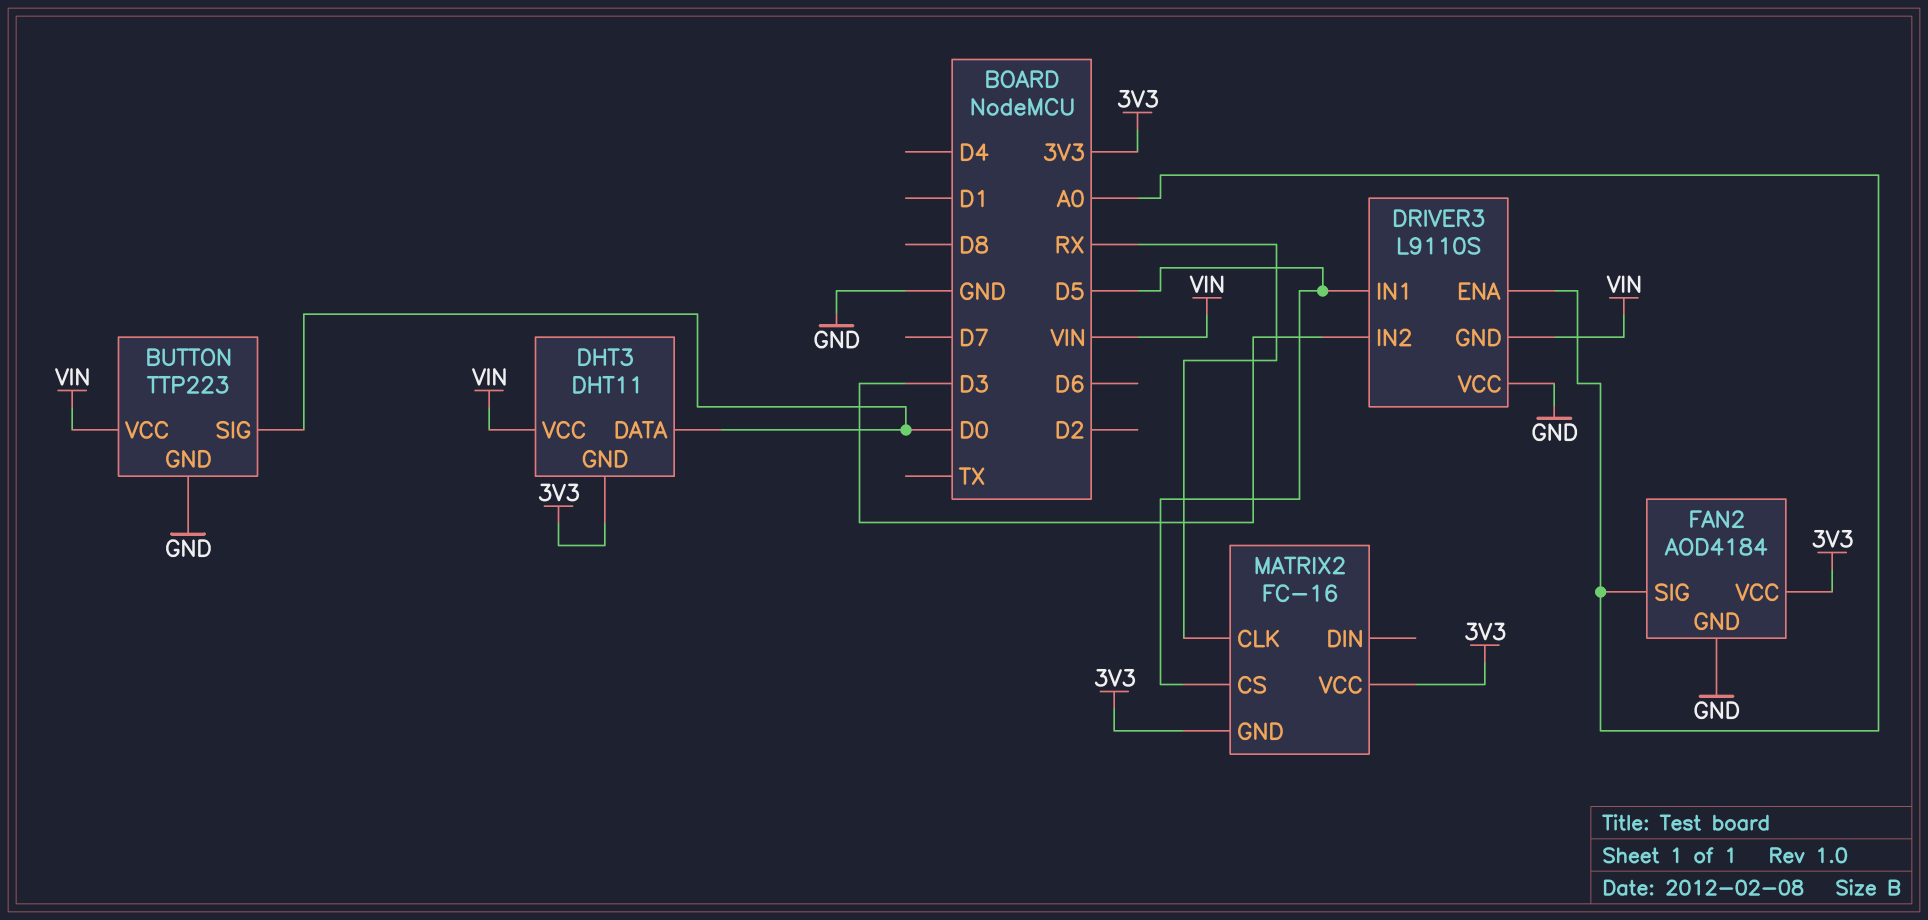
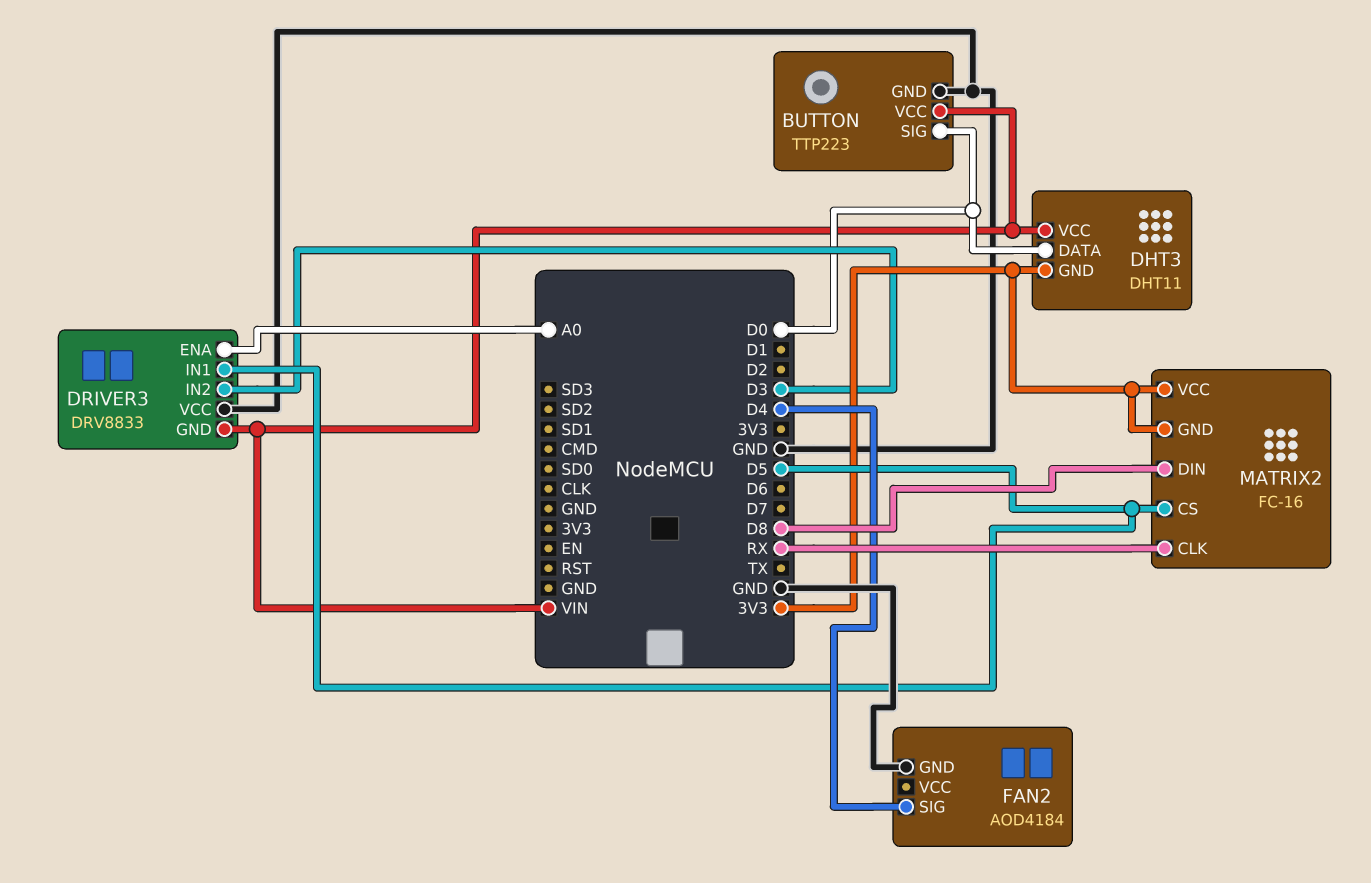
DRIVER3: L9110S -> DRV8833
FAN2 pin SIG: A0 -> D4
FAN2 pin VCC: 3V3 -> none
MATRIX2 pin DIN: none -> D8

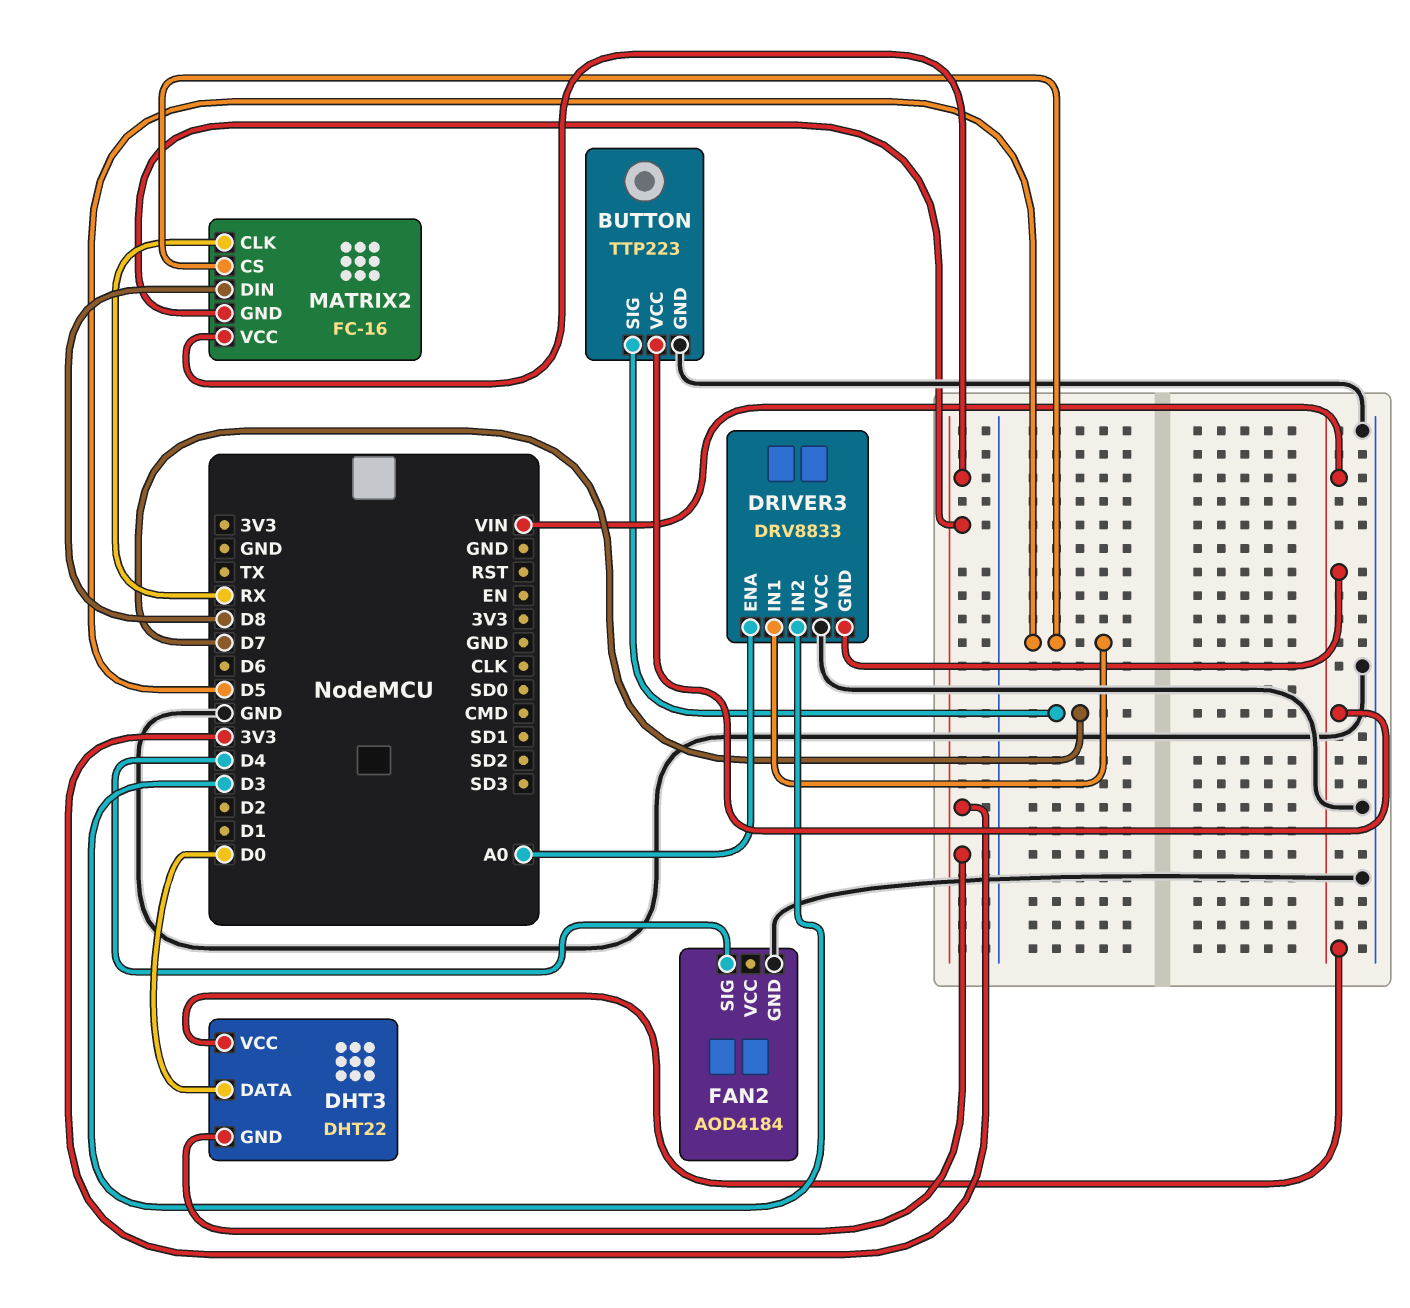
BUTTON pin SIG: D0 -> D7
DHT3: DHT11 -> DHT22

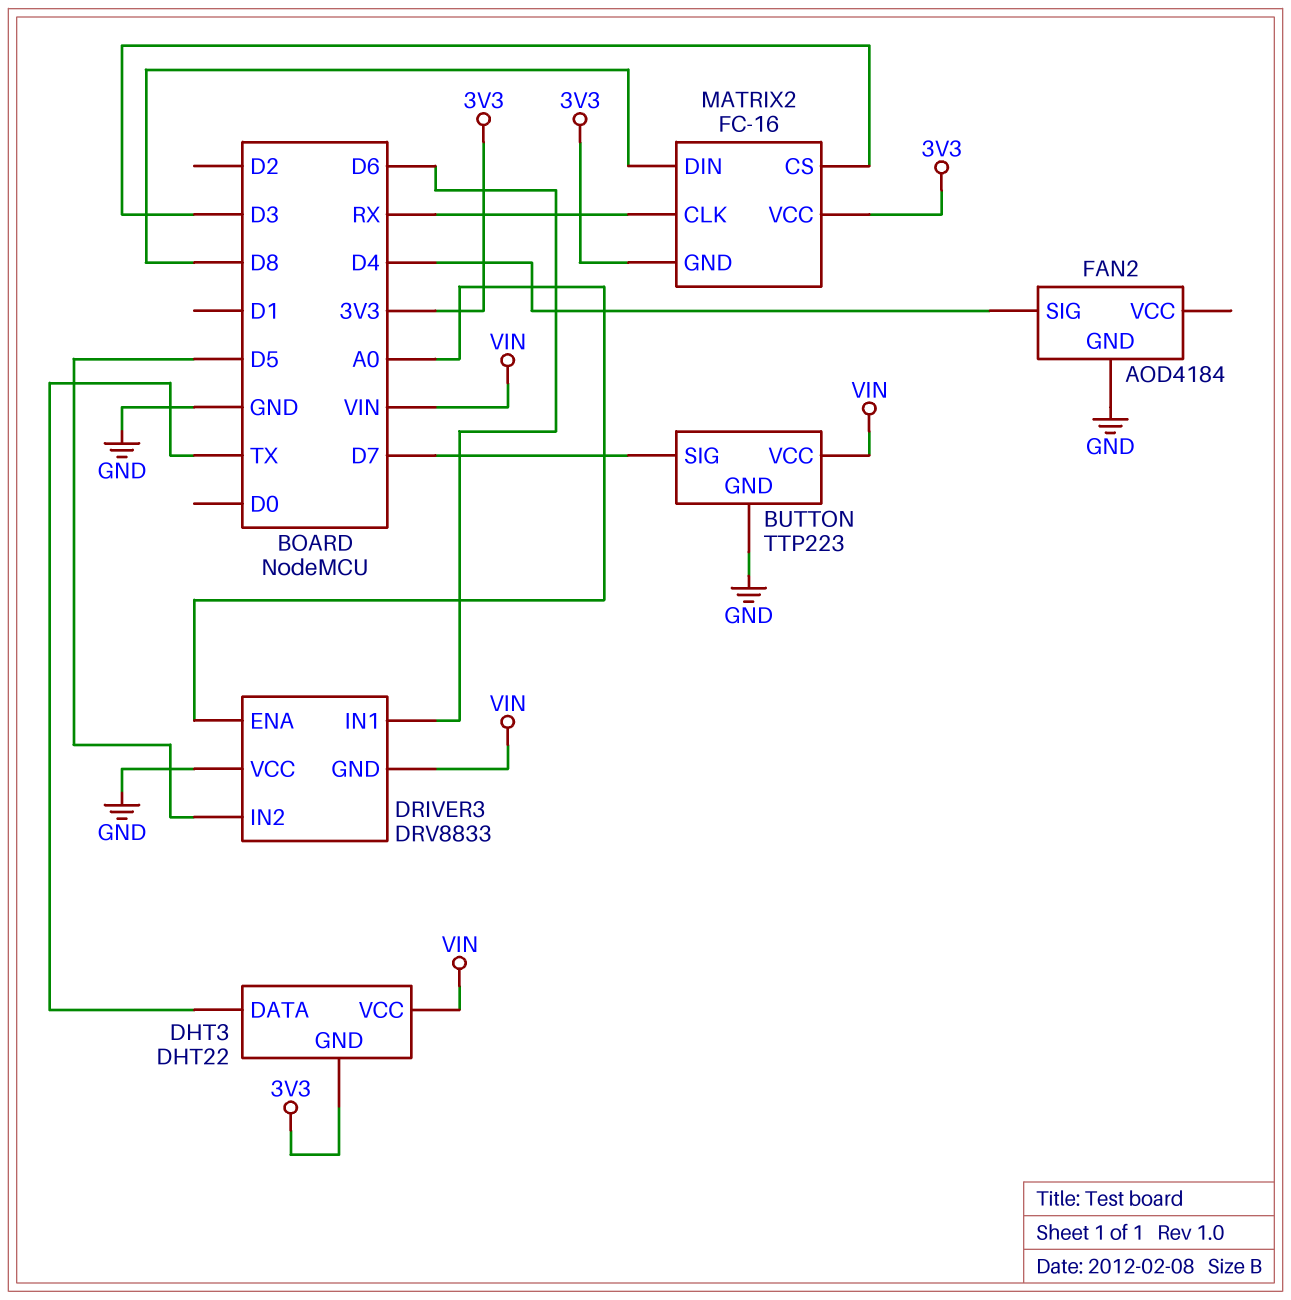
DHT3 pin DATA: D0 -> TX
DRIVER3 pin IN1: D5 -> D6
DRIVER3 pin IN2: D3 -> D5
MATRIX2 pin CS: D5 -> D3

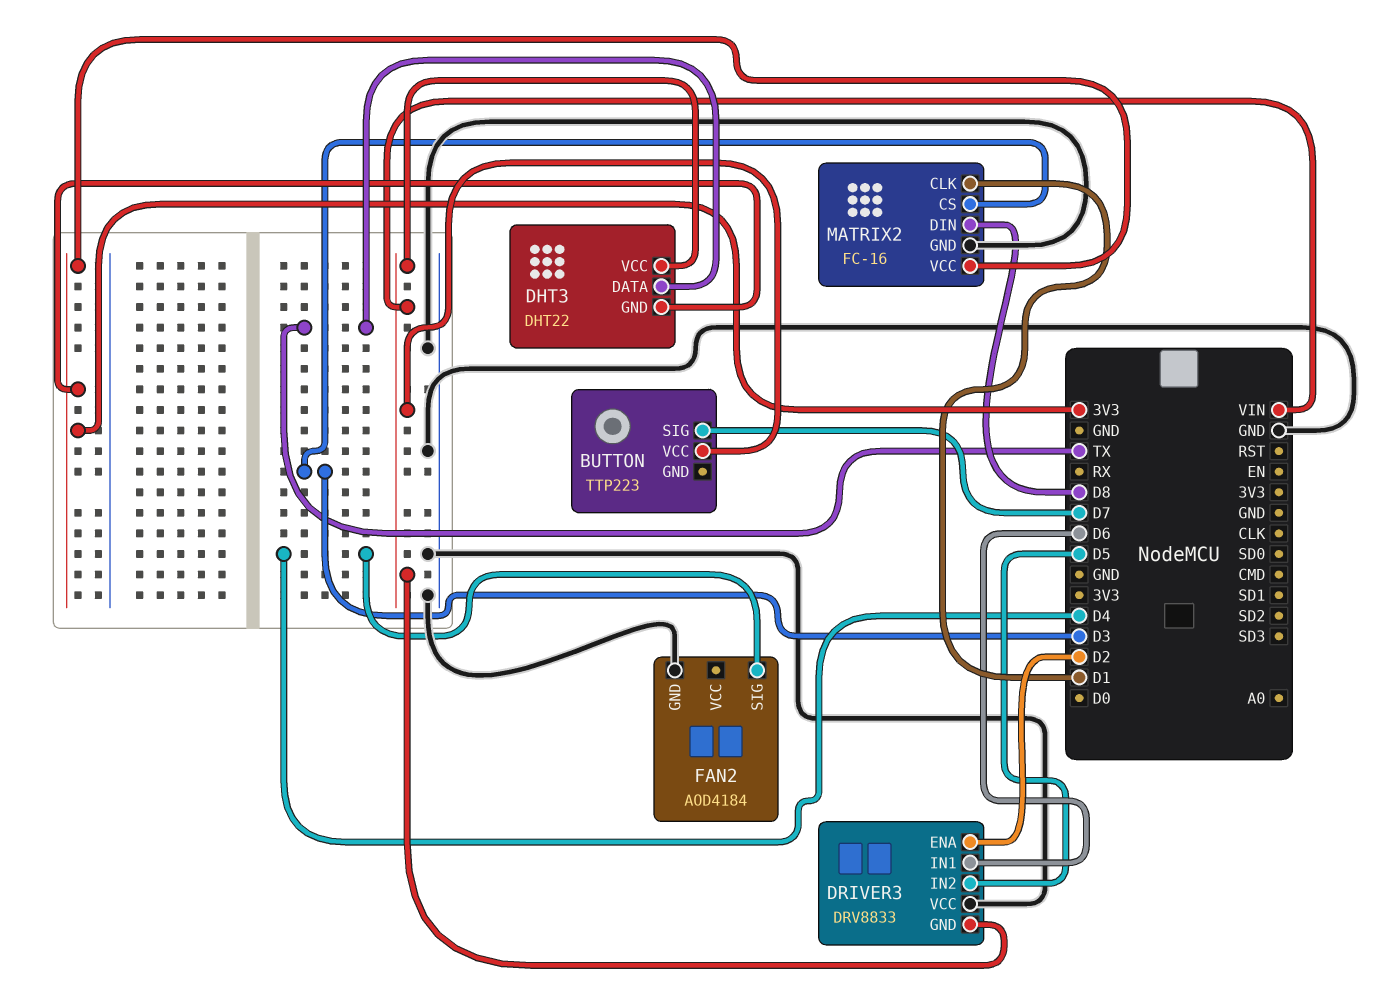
BUTTON pin GND: GND -> none
DRIVER3 pin ENA: A0 -> D2
MATRIX2 pin CLK: RX -> D1
MATRIX2 pin GND: 3V3 -> GND

